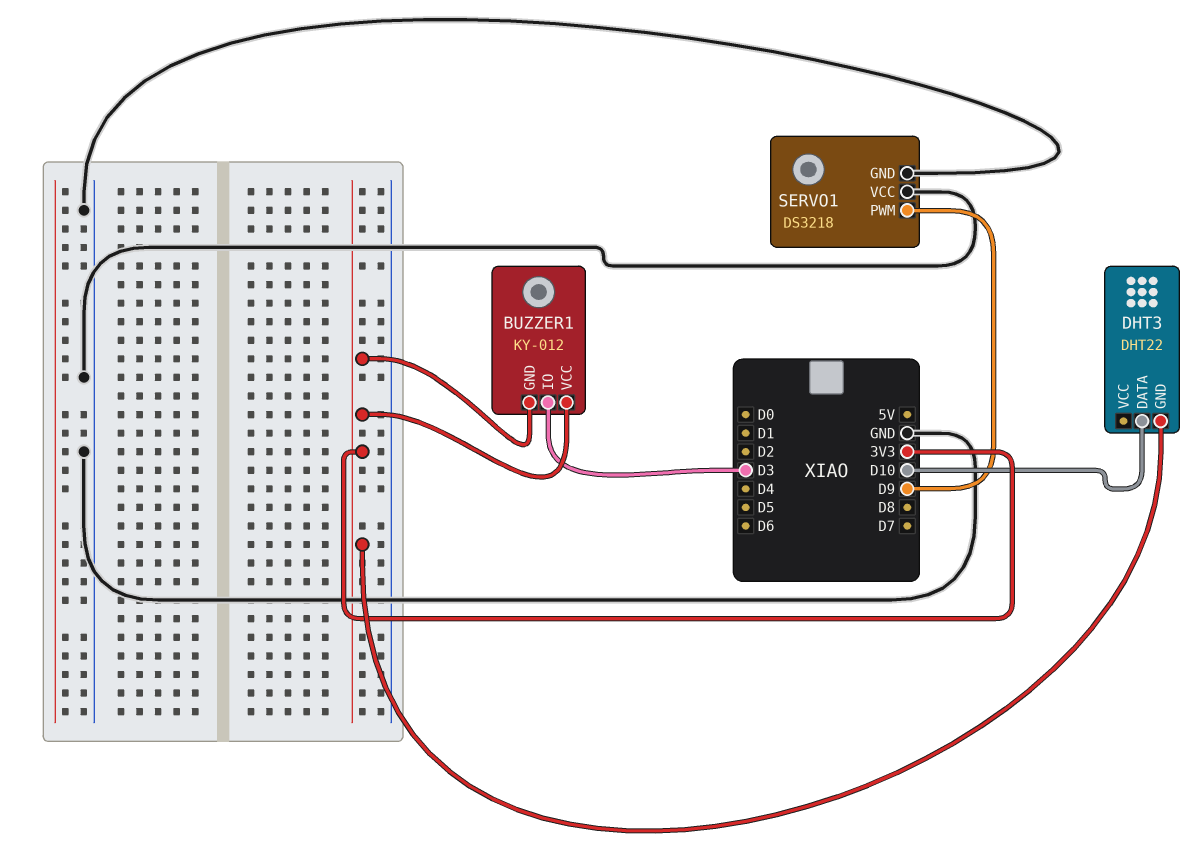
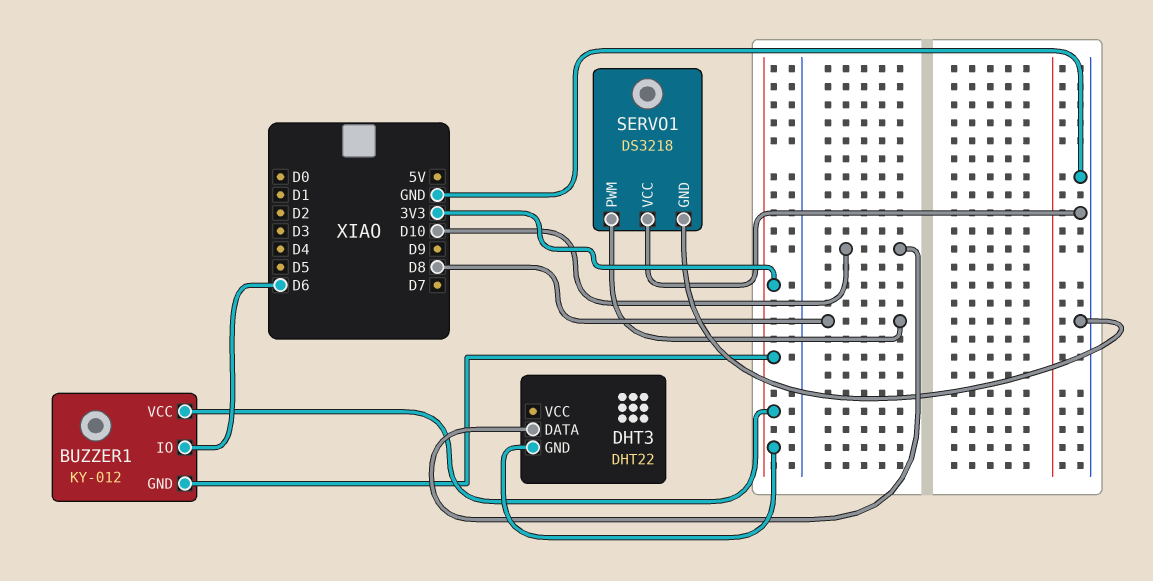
BUZZER1 pin IO: D3 -> D6
SERVO1 pin PWM: D9 -> D8

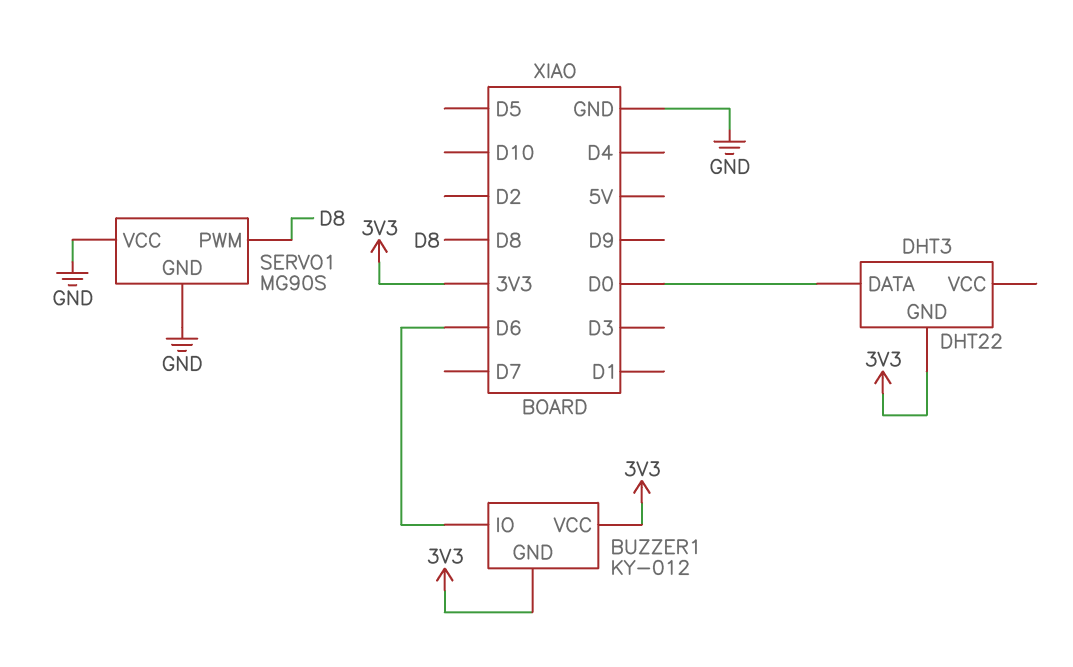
DHT3 pin DATA: D10 -> D0
SERVO1: DS3218 -> MG90S

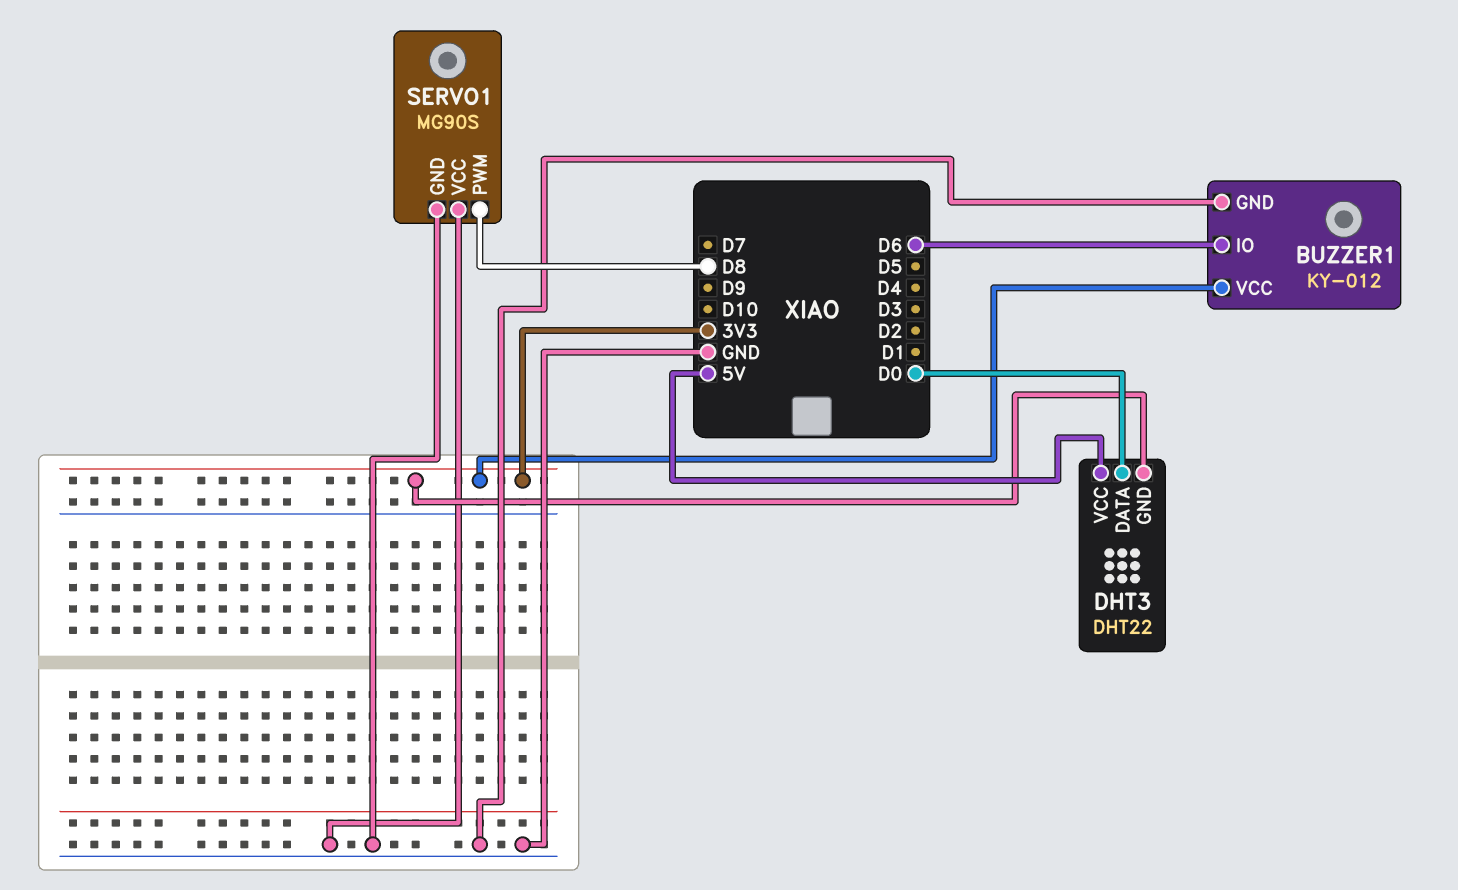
BUZZER1 pin GND: 3V3 -> GND
DHT3 pin VCC: none -> 5V

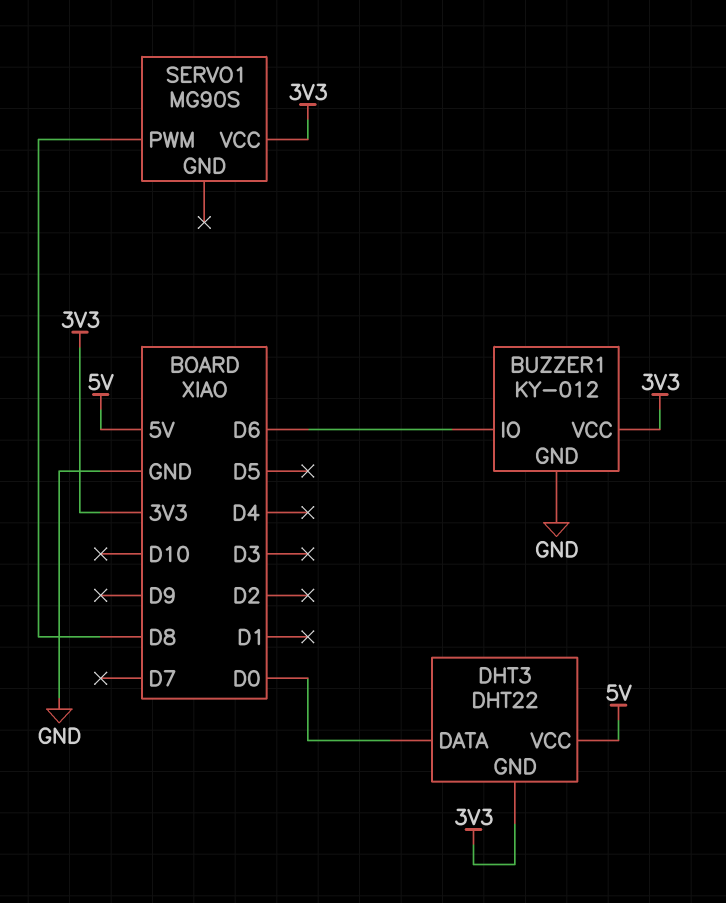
SERVO1 pin GND: GND -> none
SERVO1 pin VCC: GND -> 3V3

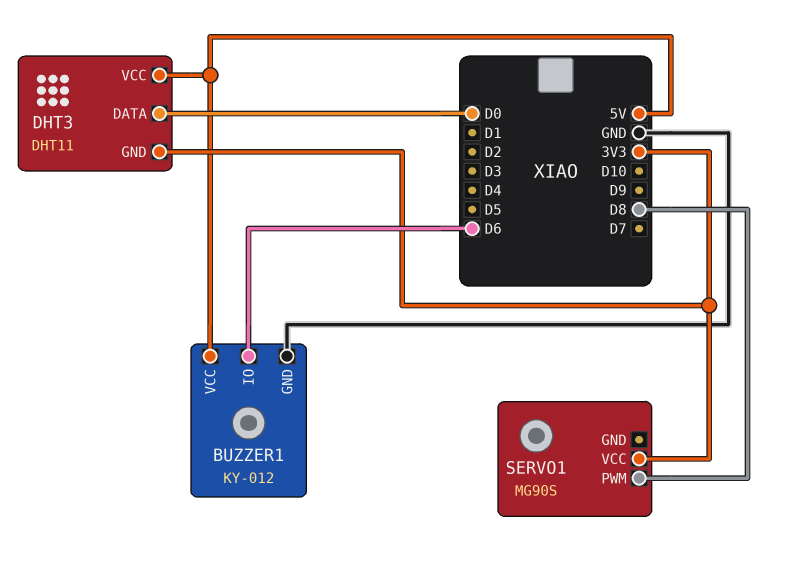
BUZZER1 pin VCC: 3V3 -> 5V
DHT3: DHT22 -> DHT11

